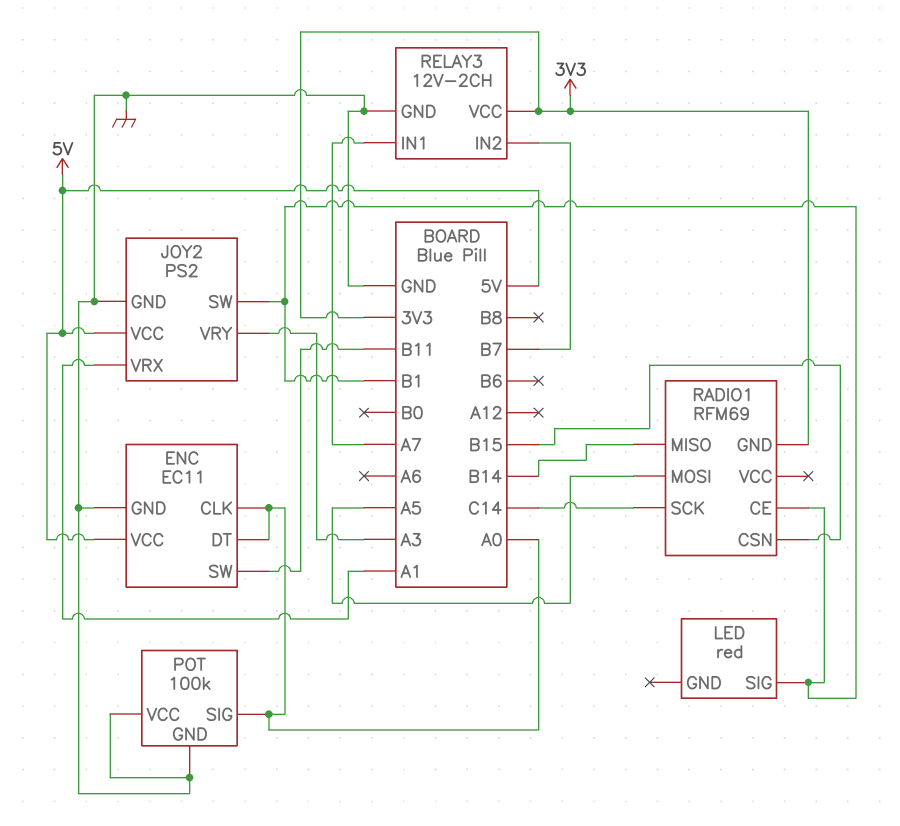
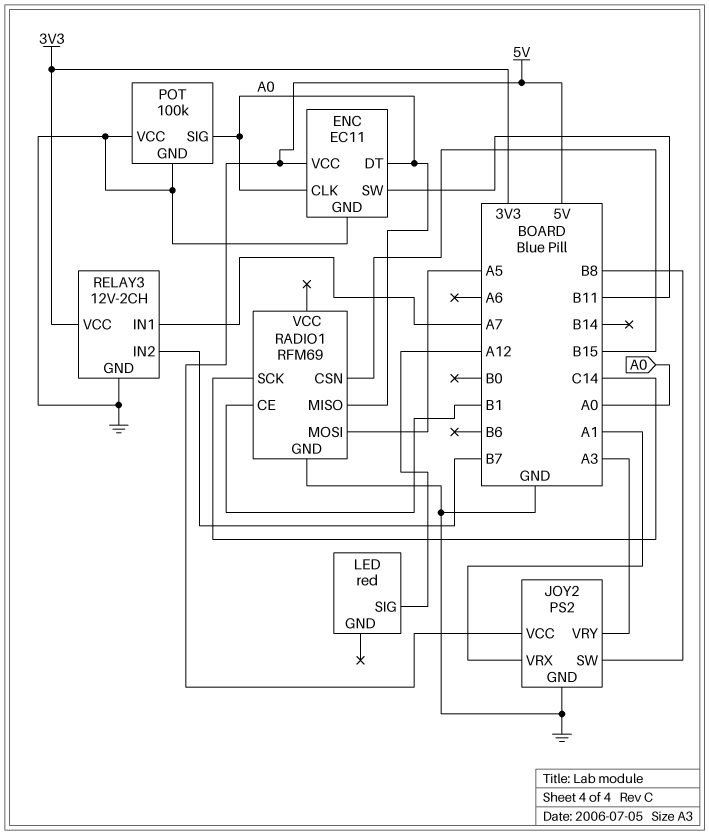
JOY2 pin SW: B1 -> B8
LED pin SIG: B1 -> A12
RADIO1 pin GND: 3V3 -> GND
RADIO1 pin MISO: B14 -> A0

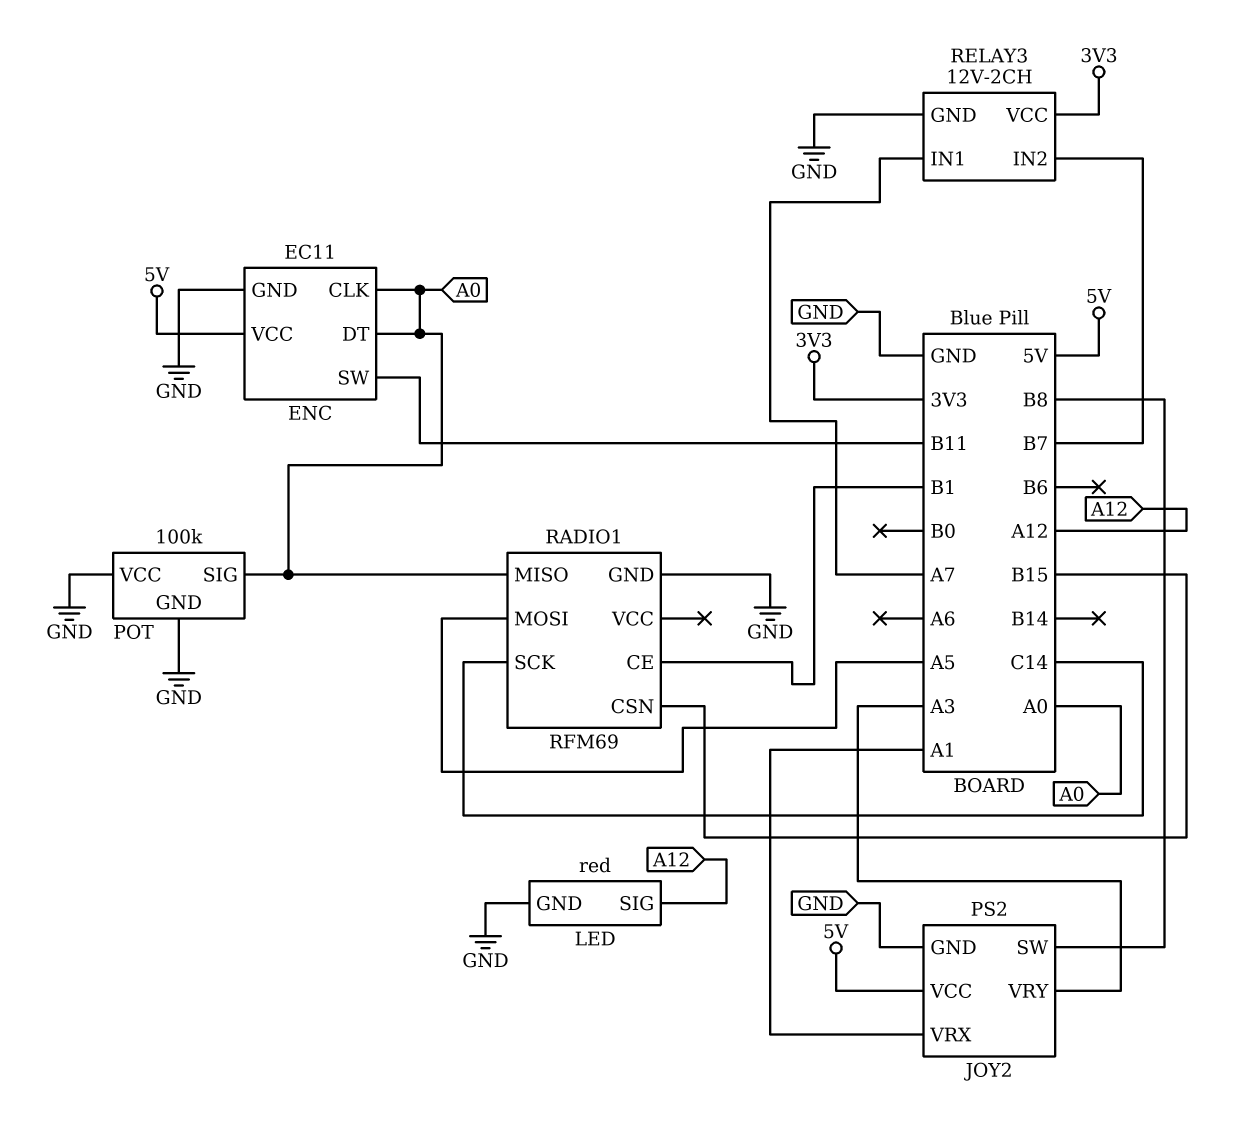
LED pin GND: none -> GND

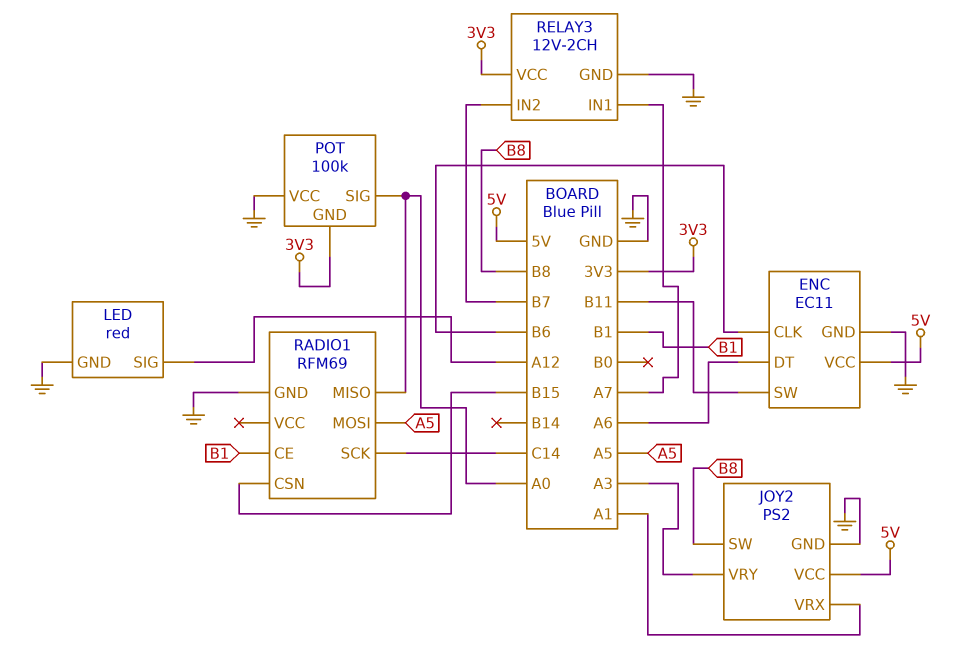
ENC pin CLK: A0 -> B6
ENC pin DT: A0 -> A6
POT pin GND: GND -> 3V3

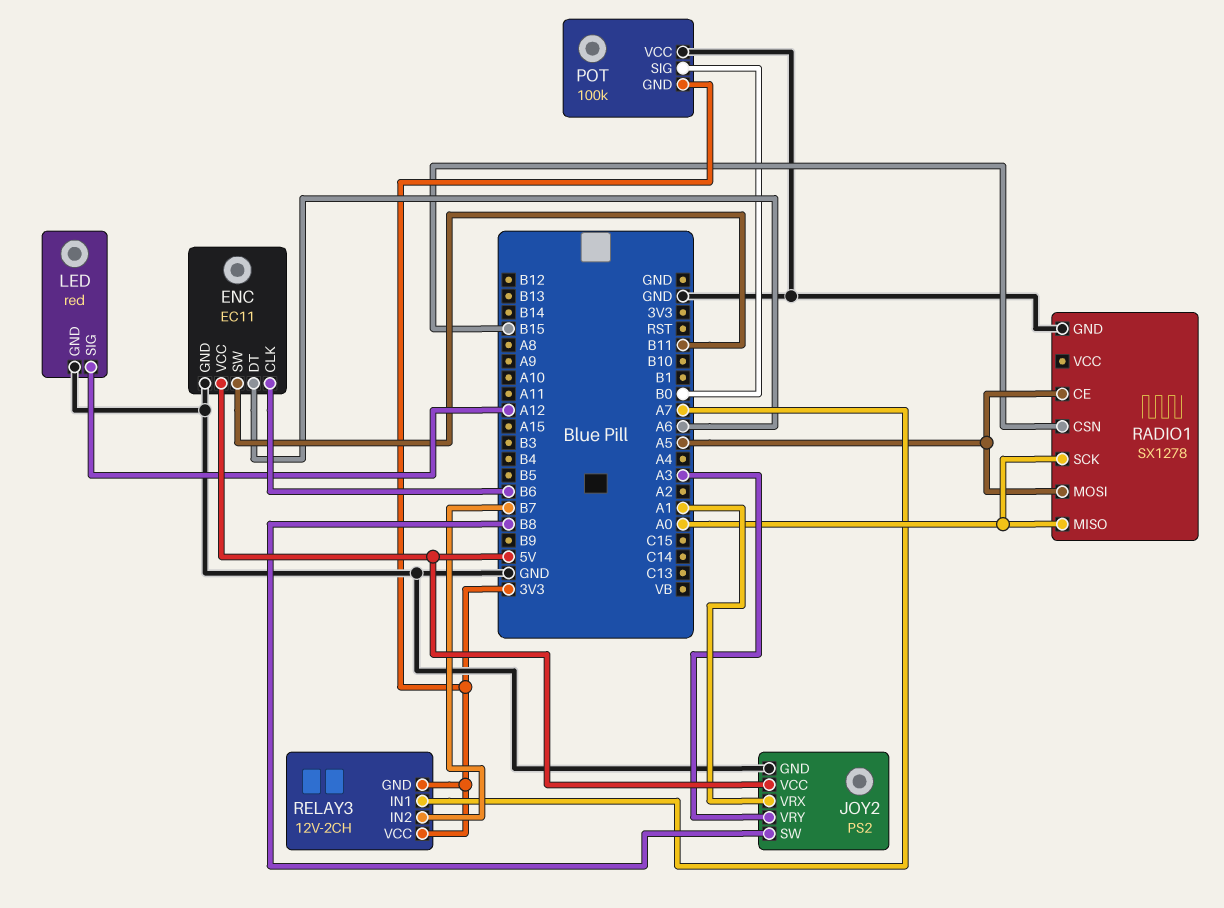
POT pin SIG: A0 -> B0
RADIO1: RFM69 -> SX1278
RADIO1 pin CE: B1 -> A5
RADIO1 pin SCK: C14 -> A0
RELAY3 pin GND: GND -> 3V3

